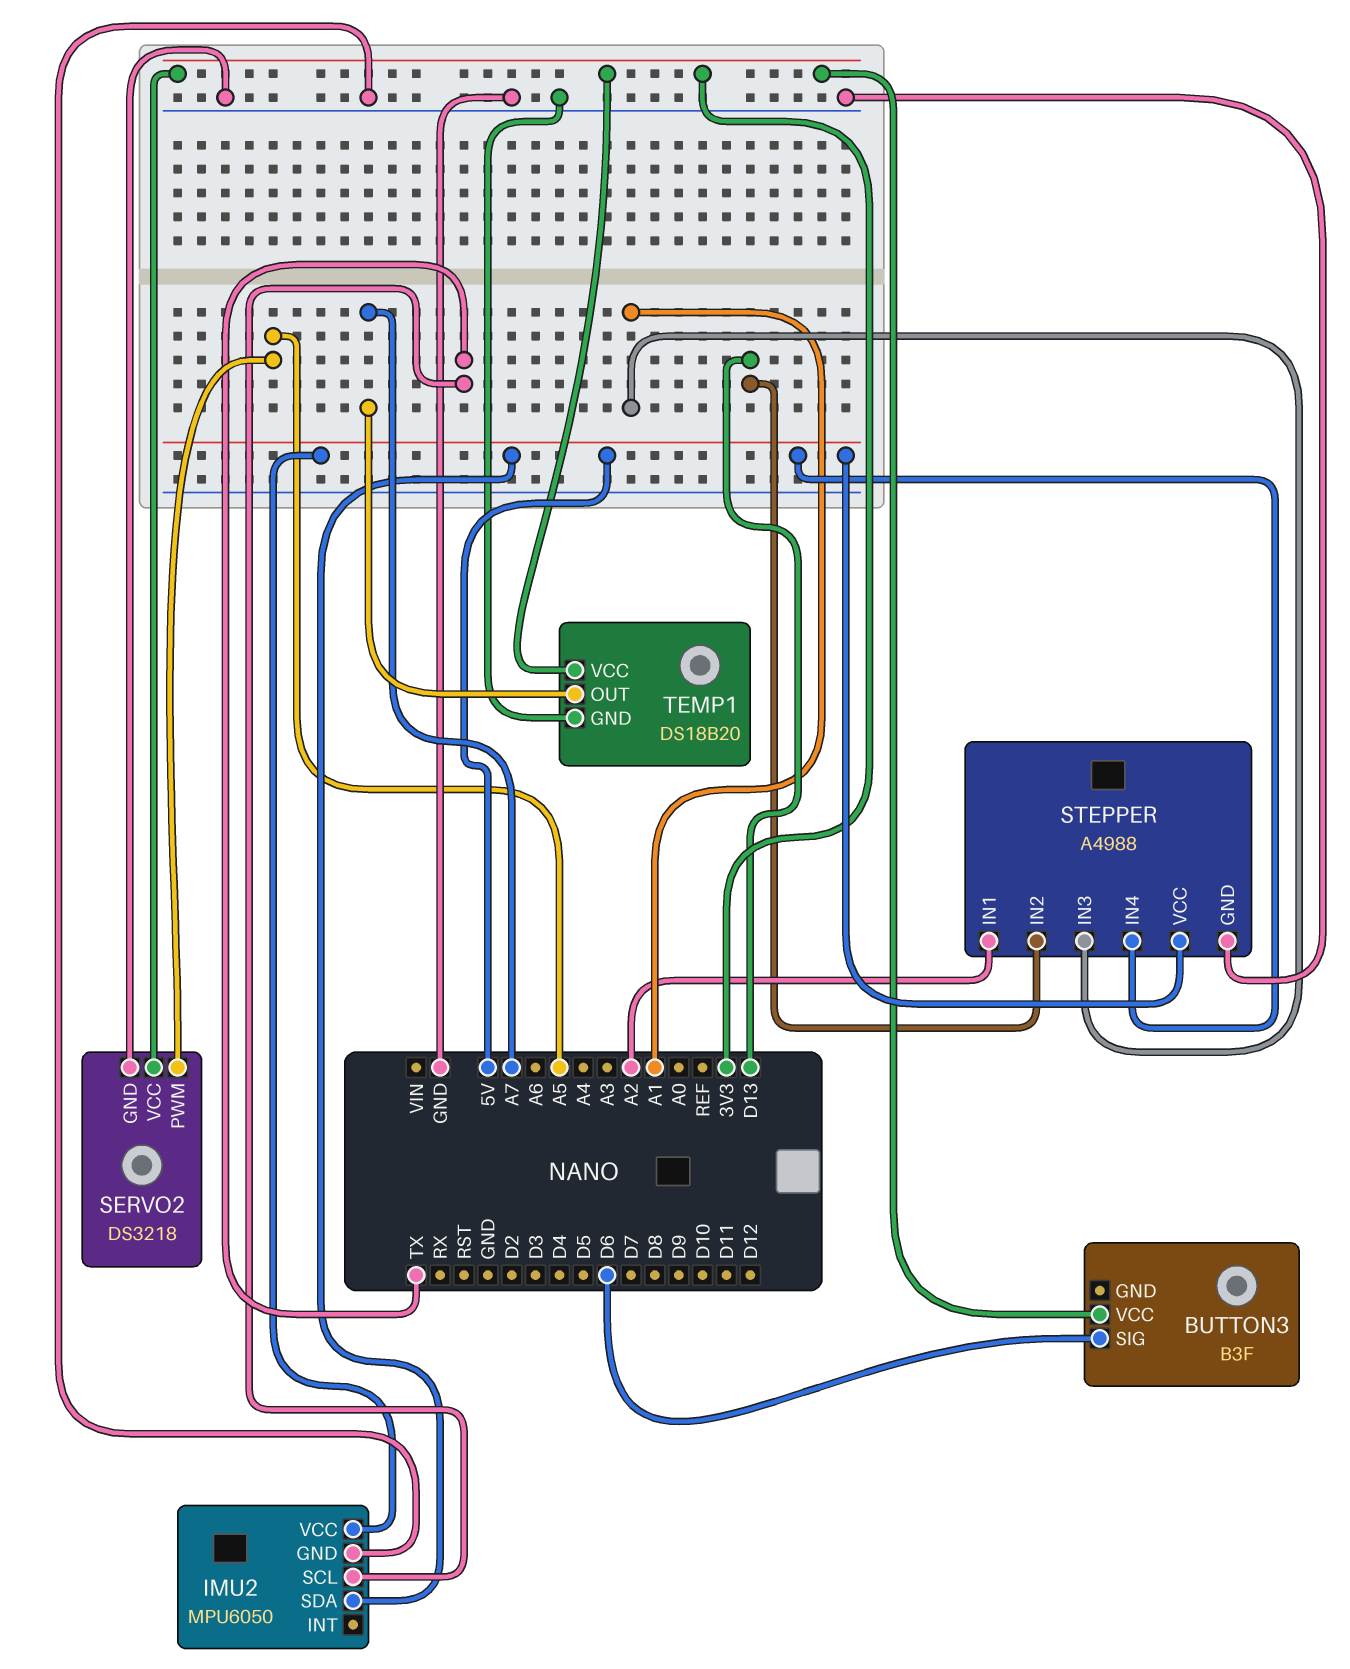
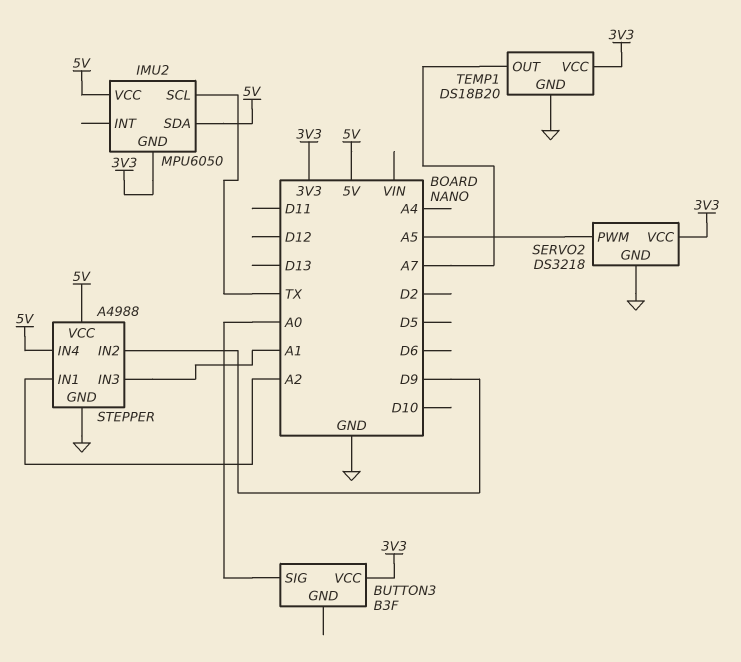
BUTTON3 pin SIG: D6 -> A0
IMU2 pin GND: GND -> 3V3
STEPPER pin IN2: D13 -> D9

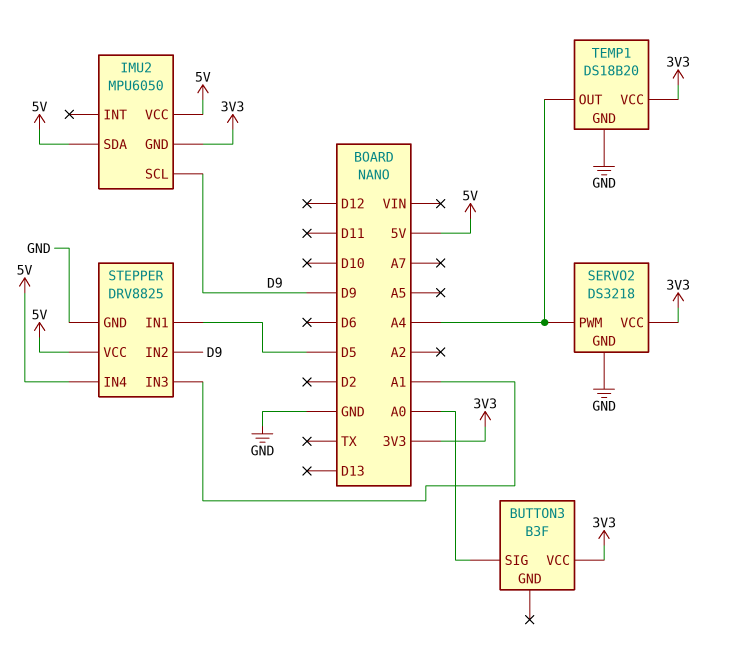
IMU2 pin SCL: TX -> D9
SERVO2 pin PWM: A5 -> A4
STEPPER: A4988 -> DRV8825
STEPPER pin IN1: A2 -> D5
TEMP1 pin OUT: A7 -> A4

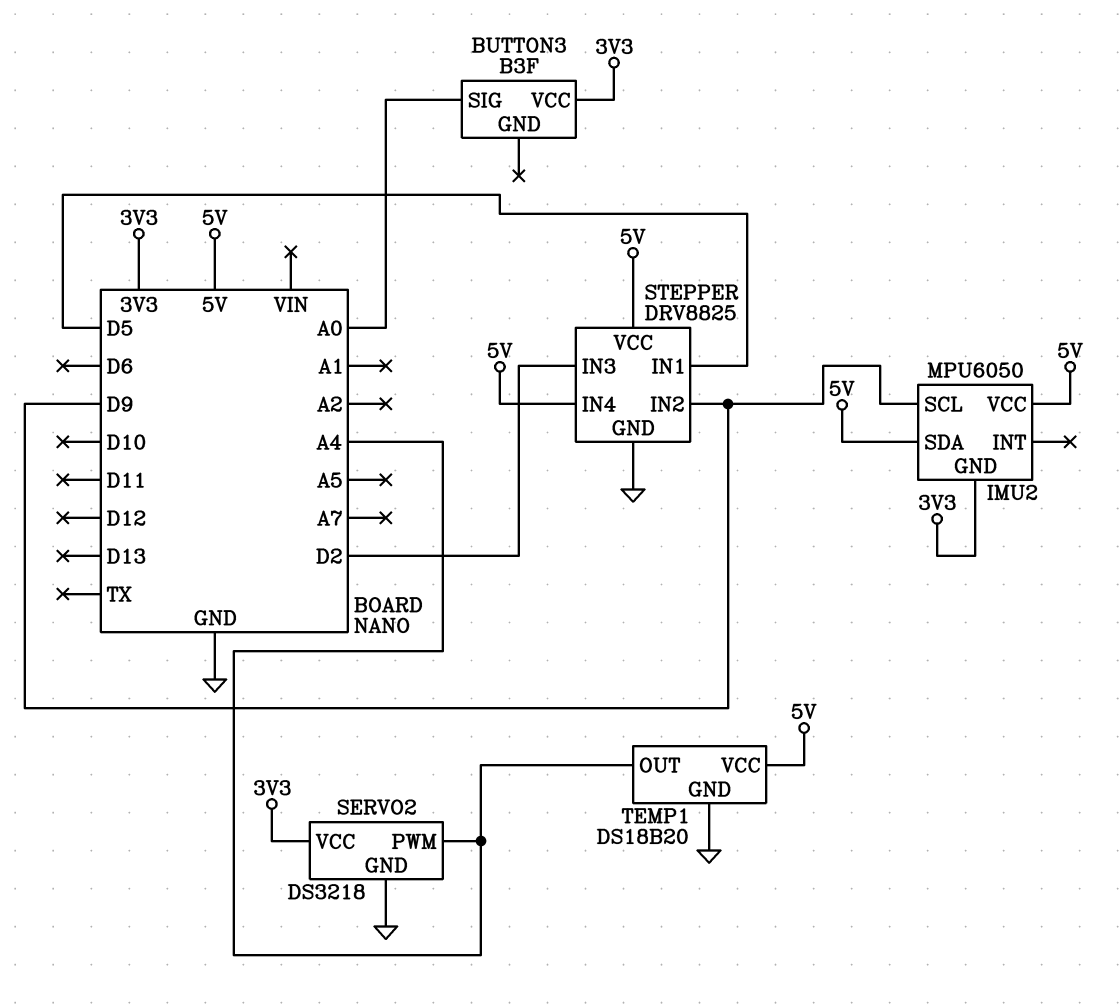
STEPPER pin IN3: A1 -> D2
TEMP1 pin VCC: 3V3 -> 5V

